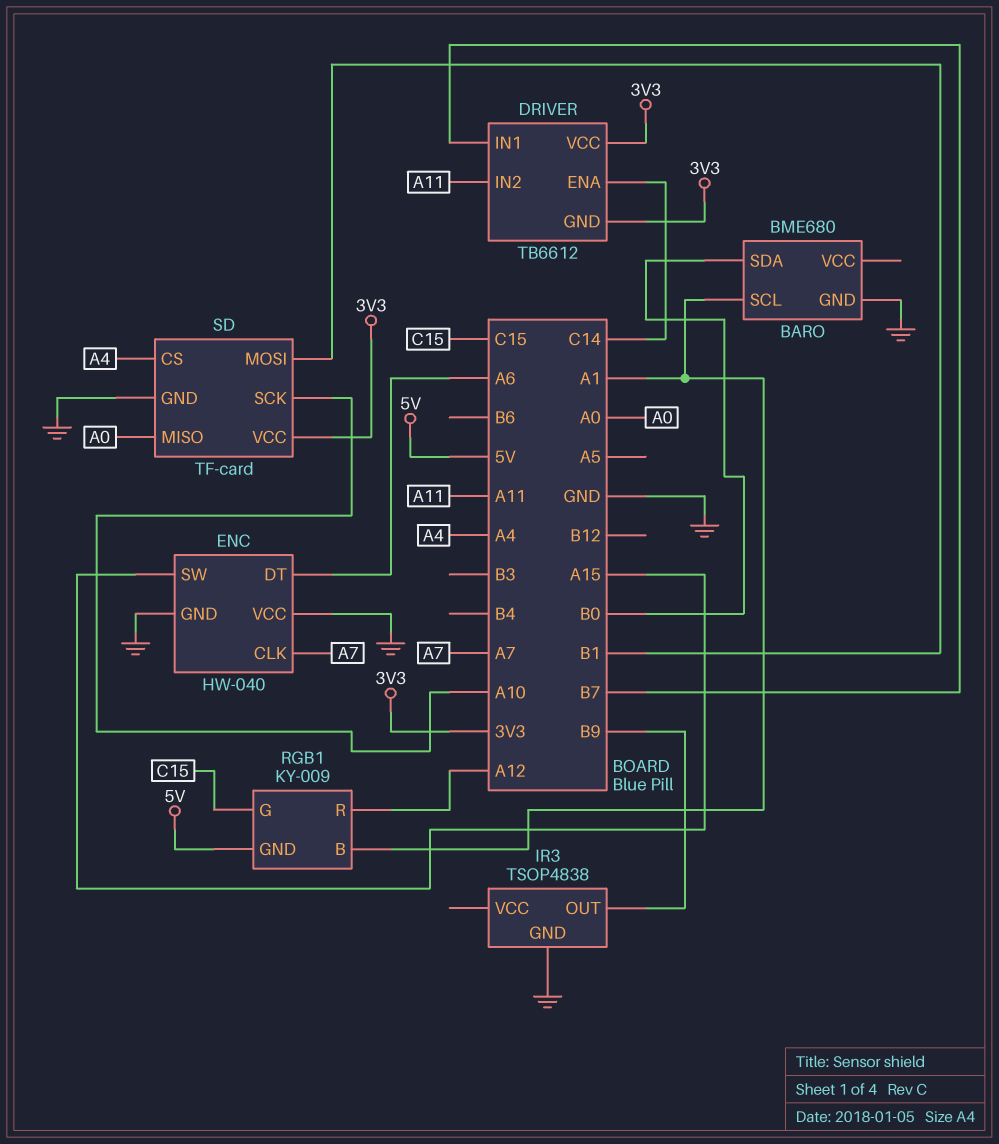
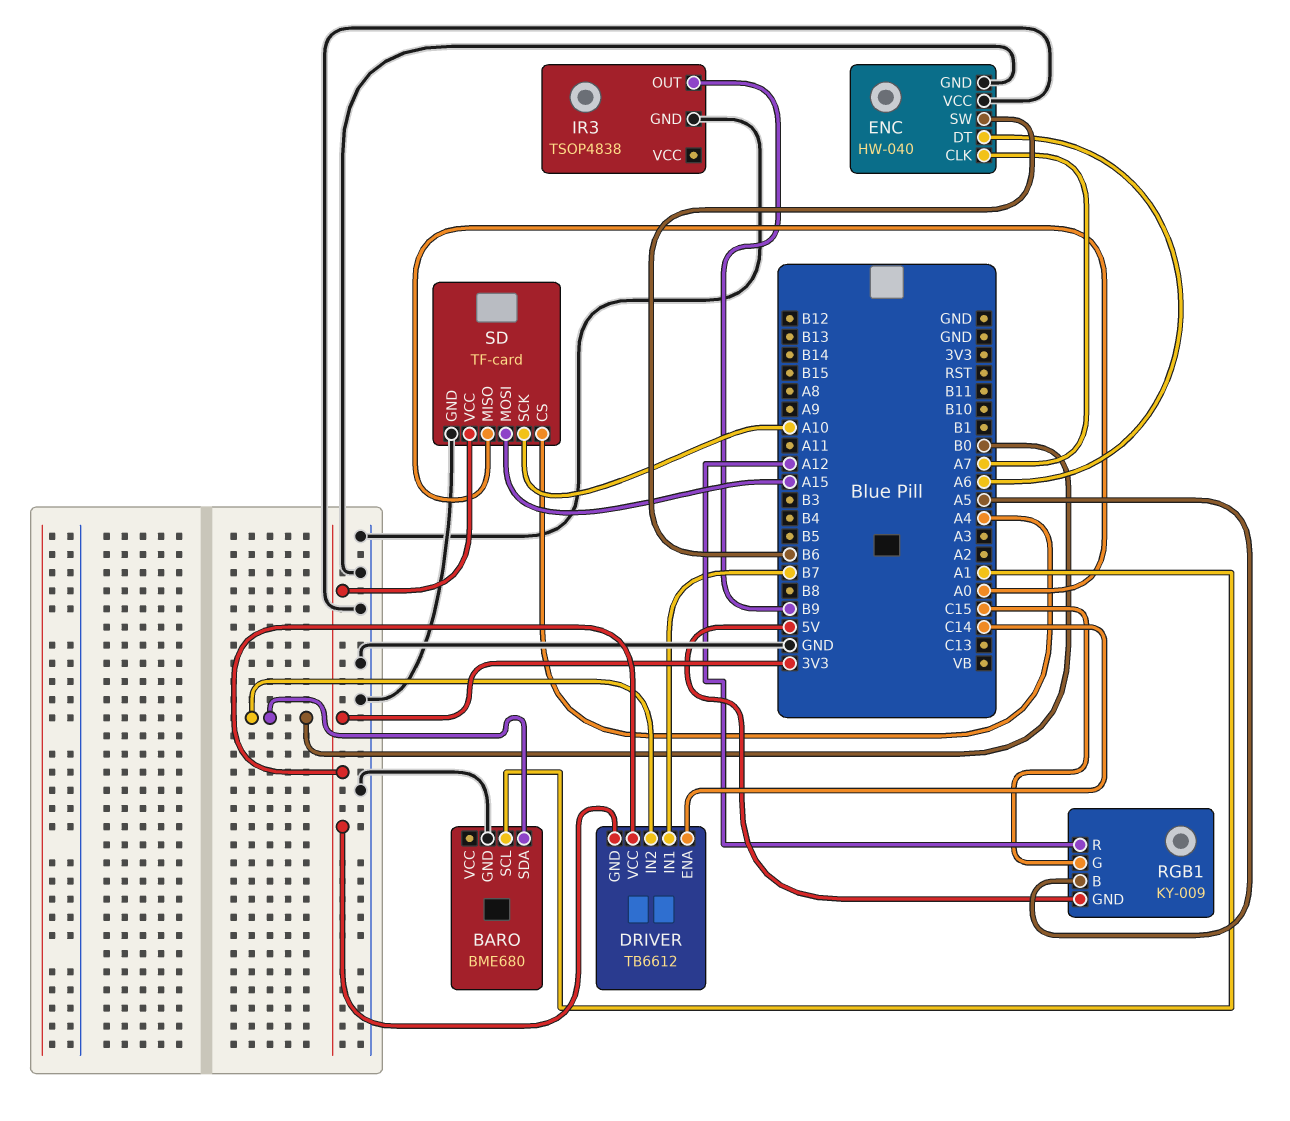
DRIVER pin IN2: A11 -> B0
ENC pin SW: A15 -> B6
RGB1 pin B: A1 -> A5
SD pin MOSI: B1 -> A15

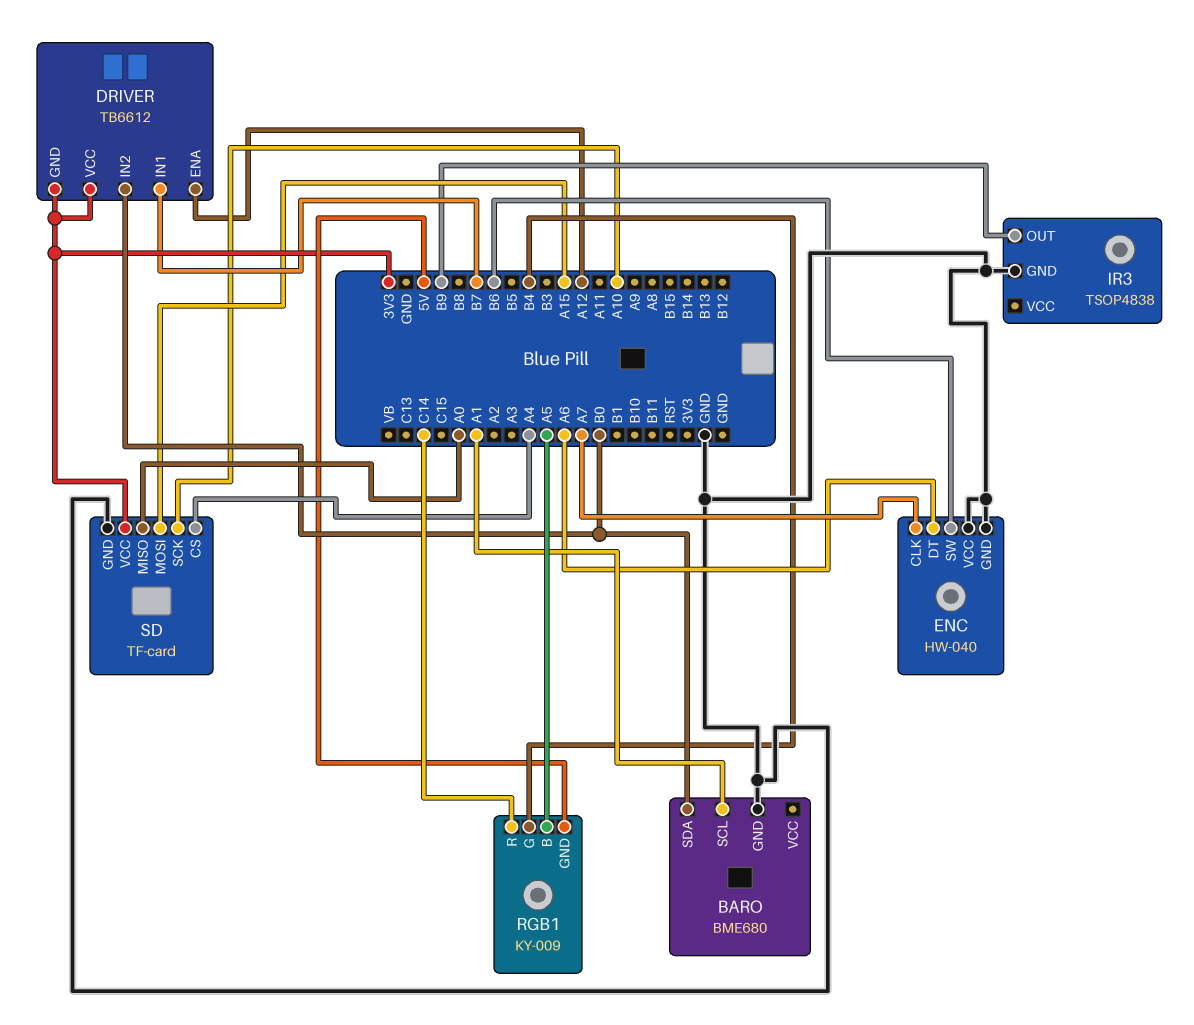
DRIVER pin ENA: C14 -> A12
RGB1 pin G: C15 -> B4
RGB1 pin R: A12 -> C14

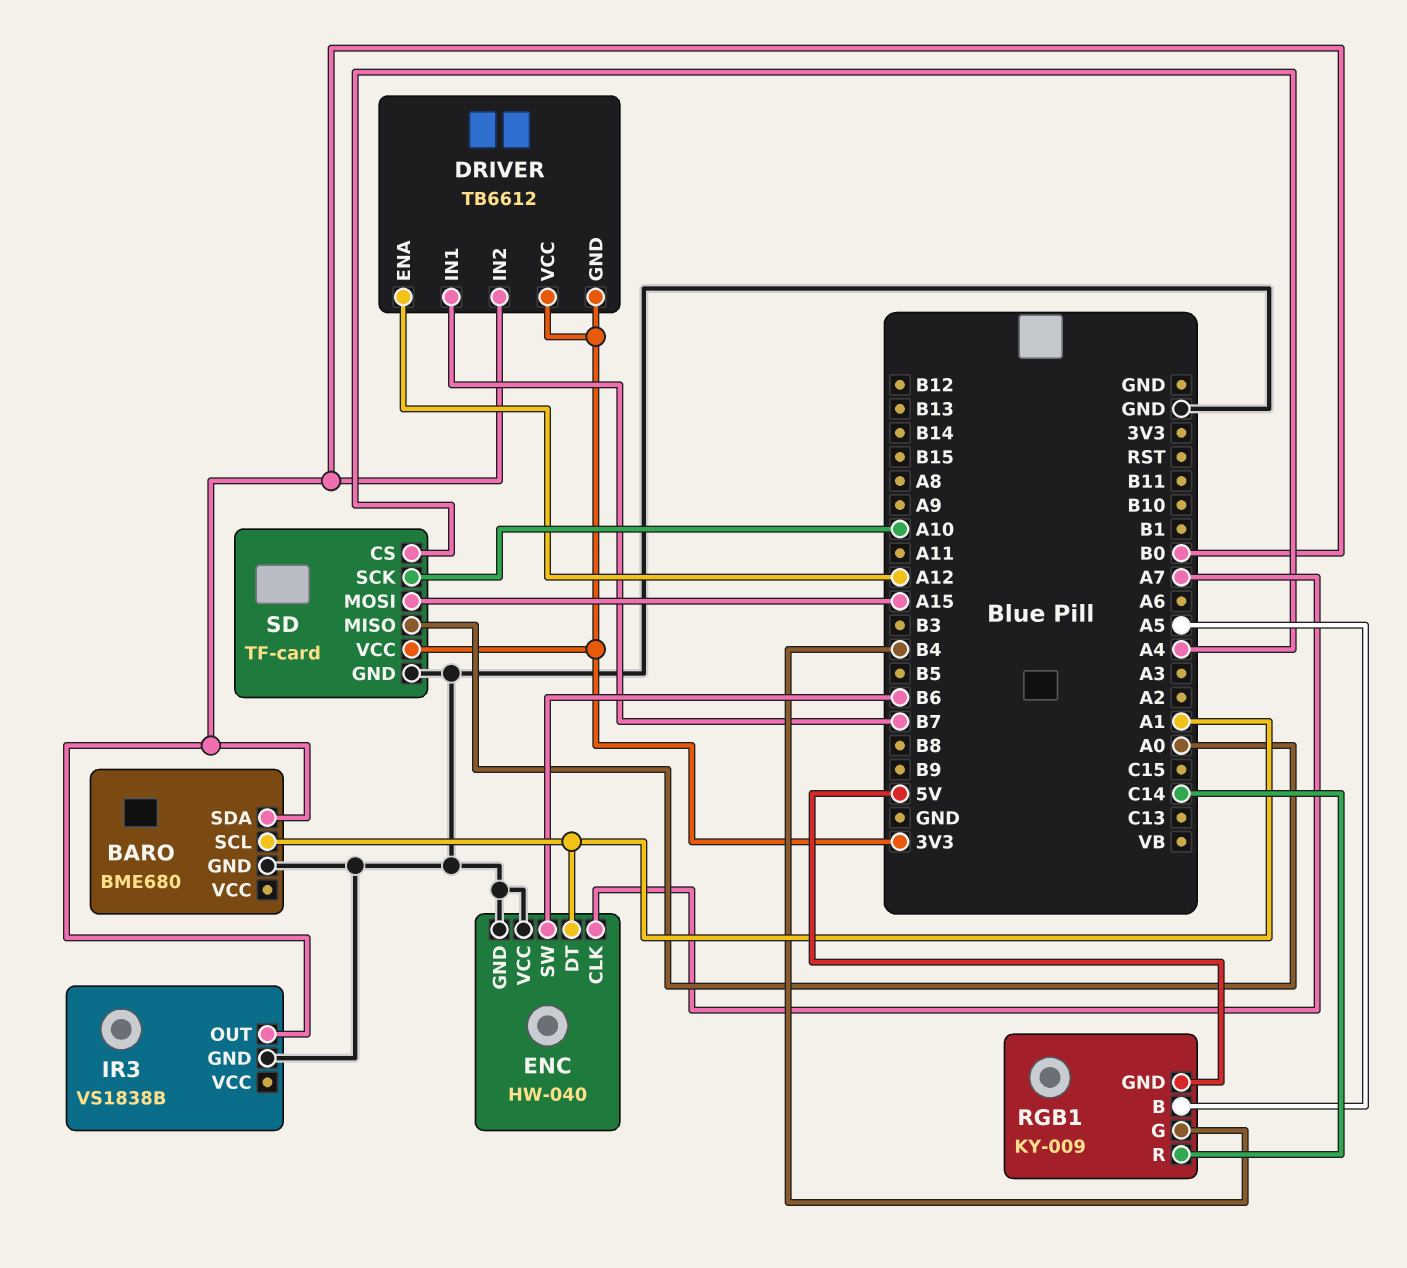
ENC pin DT: A6 -> A1
IR3: TSOP4838 -> VS1838B
IR3 pin OUT: B9 -> B0

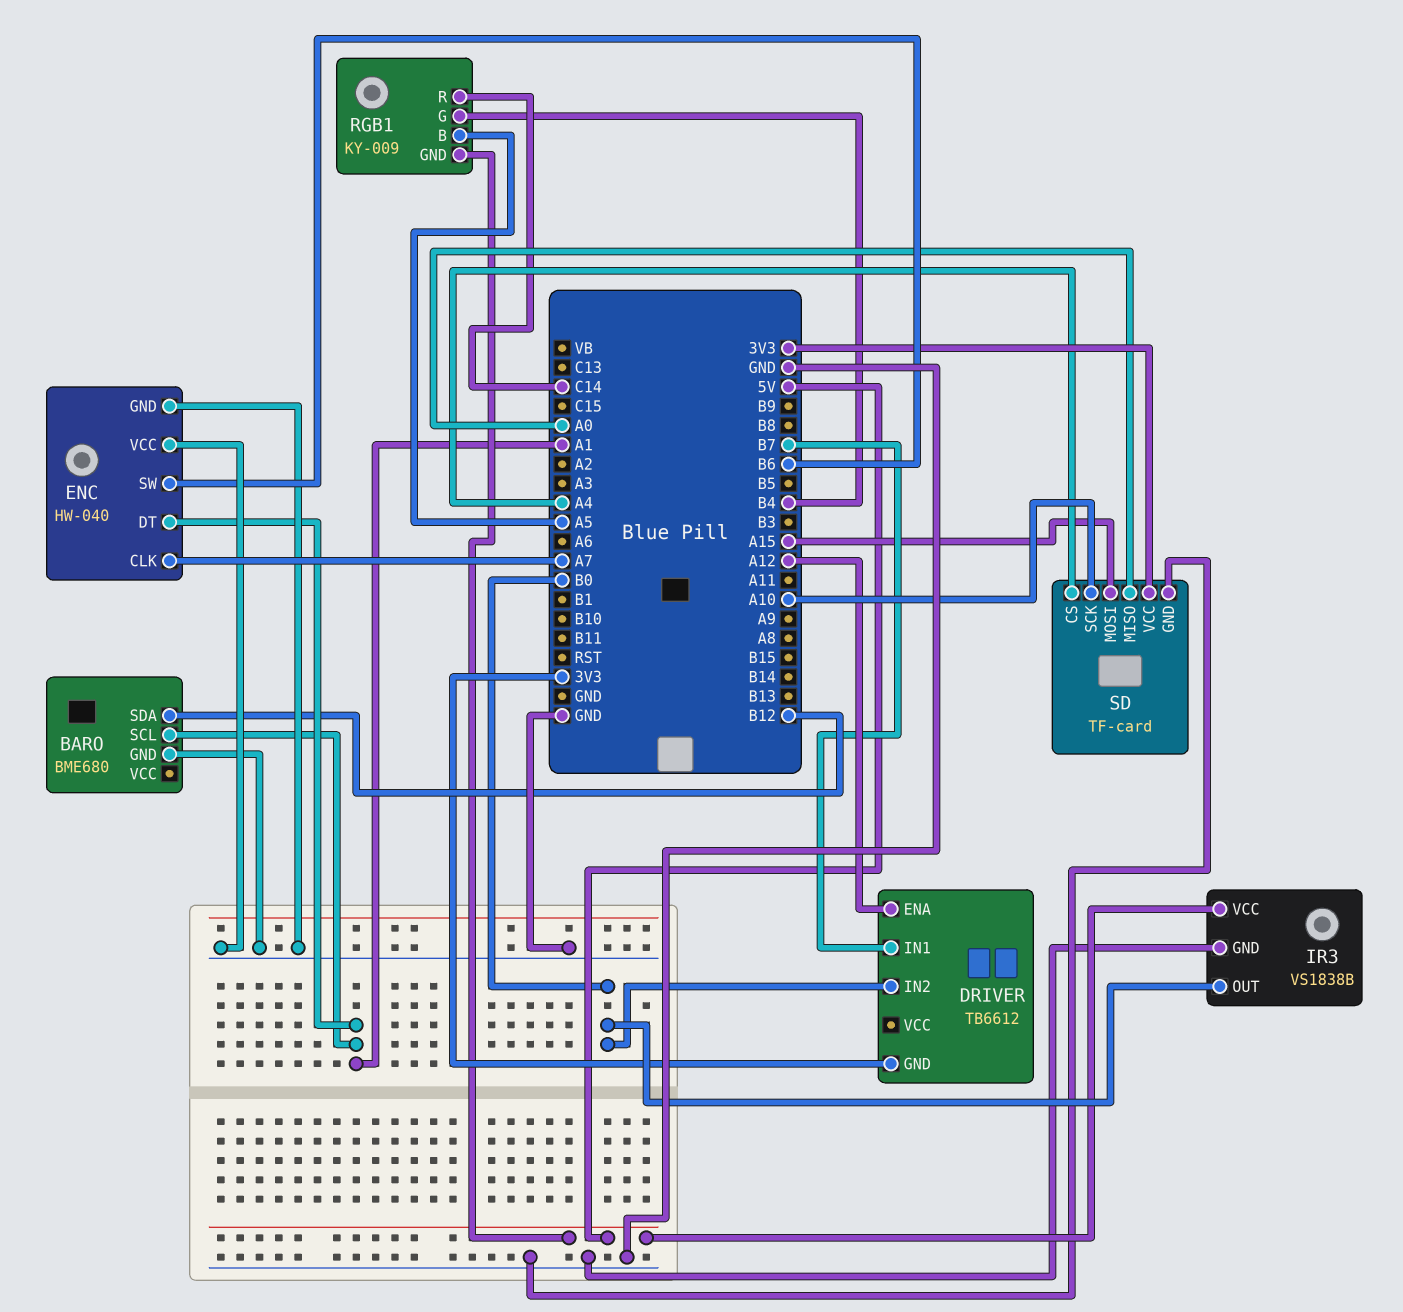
BARO pin SDA: B0 -> B12
DRIVER pin VCC: 3V3 -> none
IR3 pin VCC: none -> 5V

